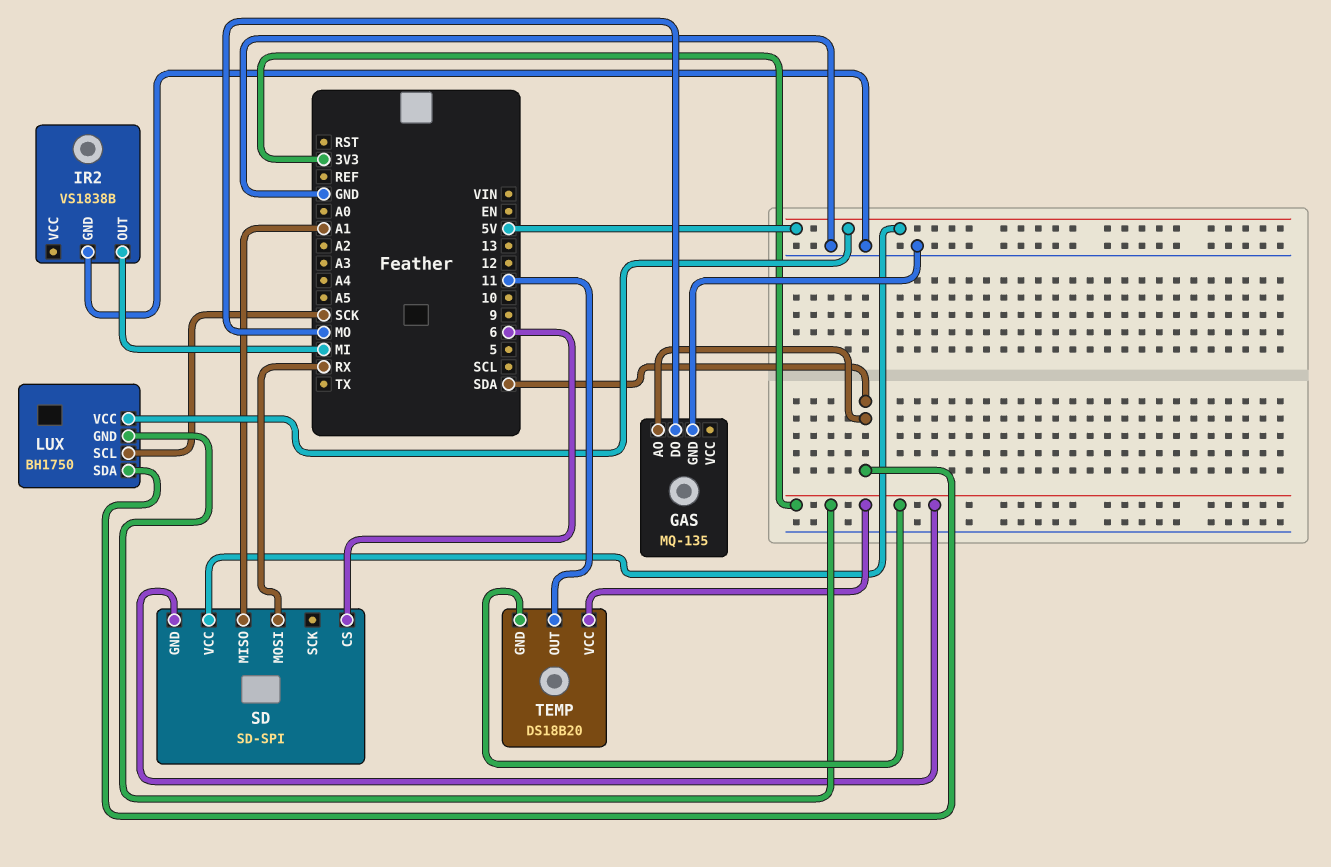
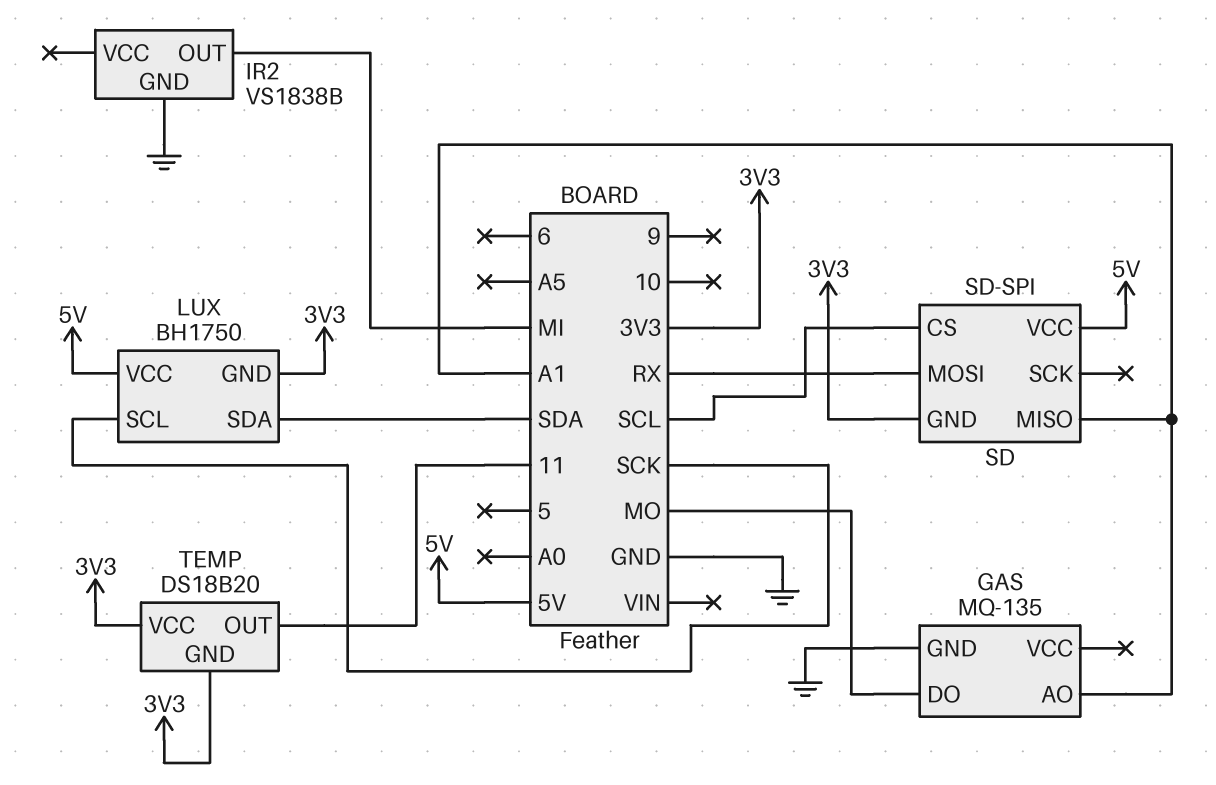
GAS pin AO: SDA -> A1
SD pin CS: 6 -> SCL

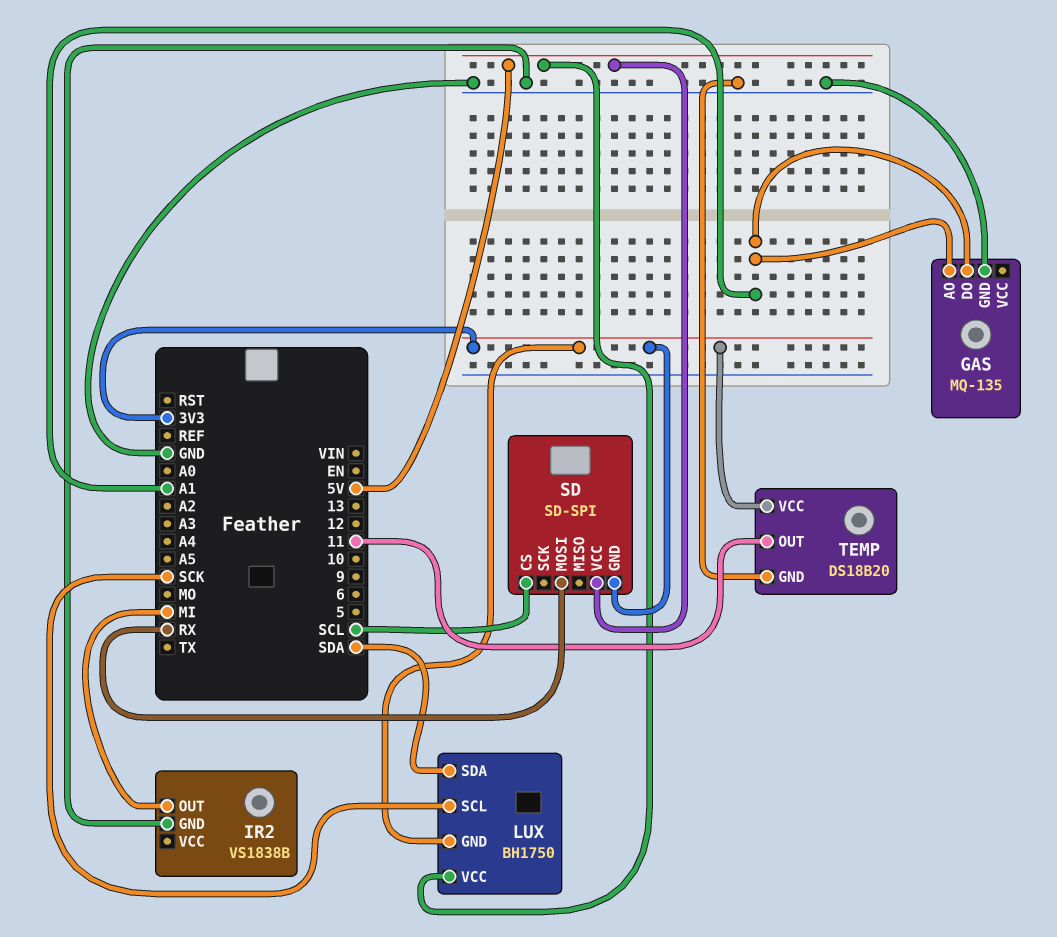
GAS pin DO: MO -> A1
SD pin MISO: A1 -> none
TEMP pin GND: 3V3 -> GND

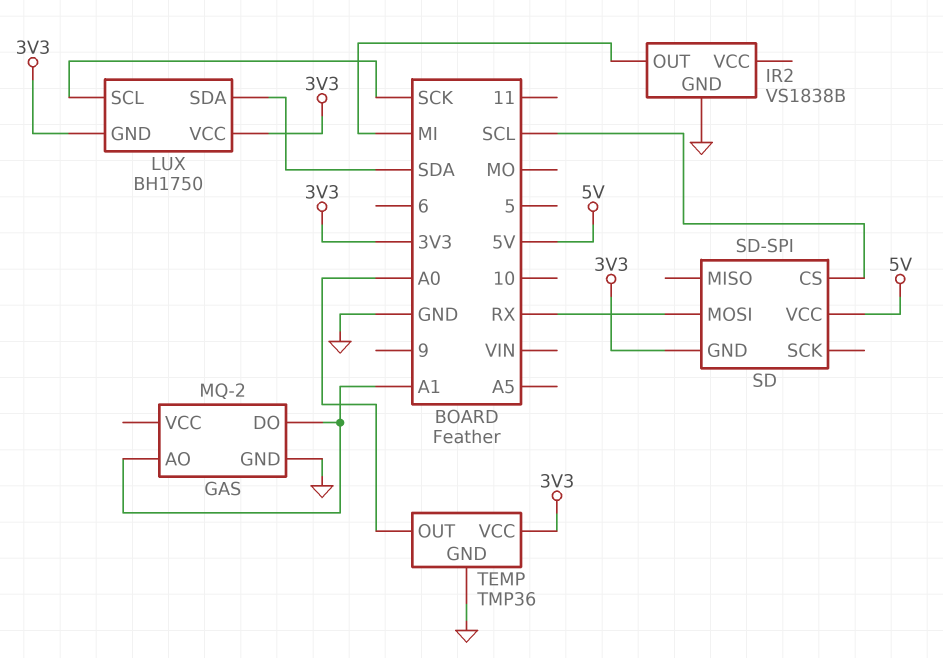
GAS: MQ-135 -> MQ-2
LUX pin VCC: 5V -> 3V3
TEMP: DS18B20 -> TMP36
TEMP pin OUT: 11 -> A0

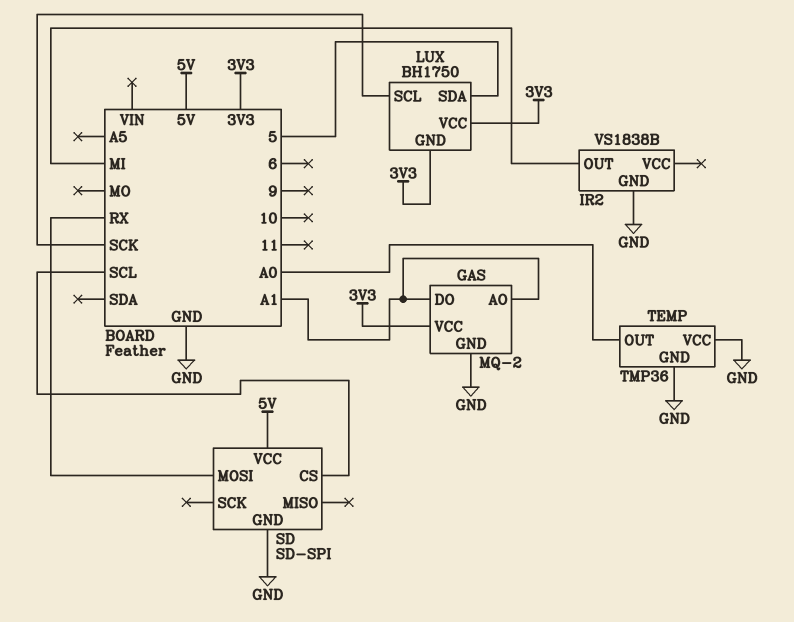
GAS pin VCC: none -> 3V3
LUX pin SDA: SDA -> 5
SD pin GND: 3V3 -> GND
TEMP pin VCC: 3V3 -> GND

